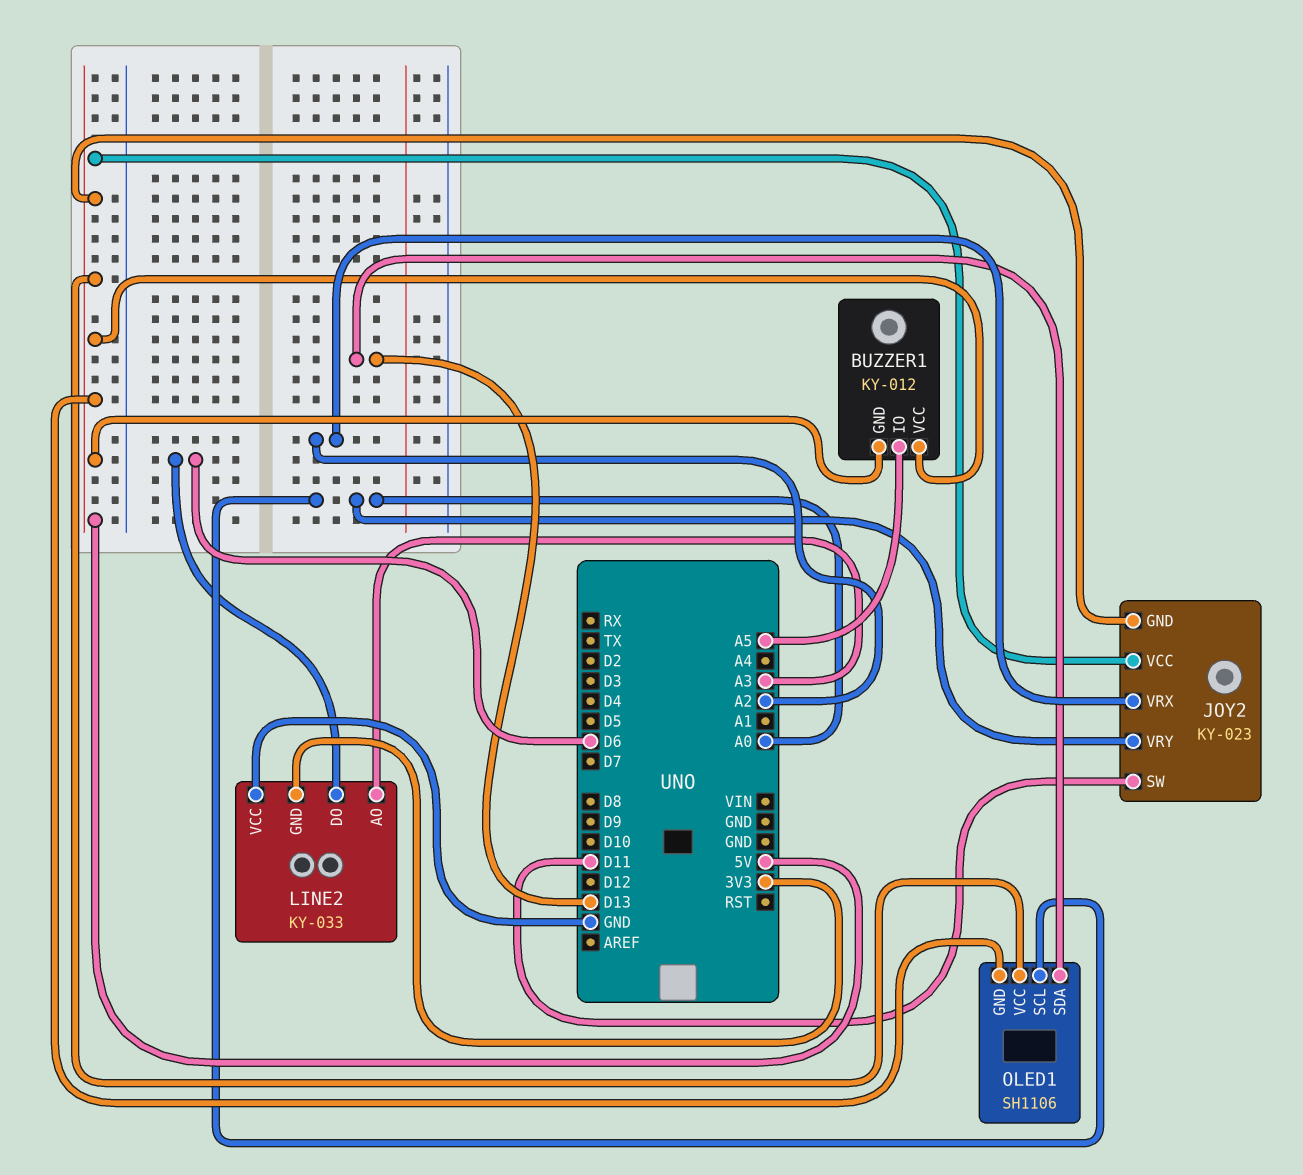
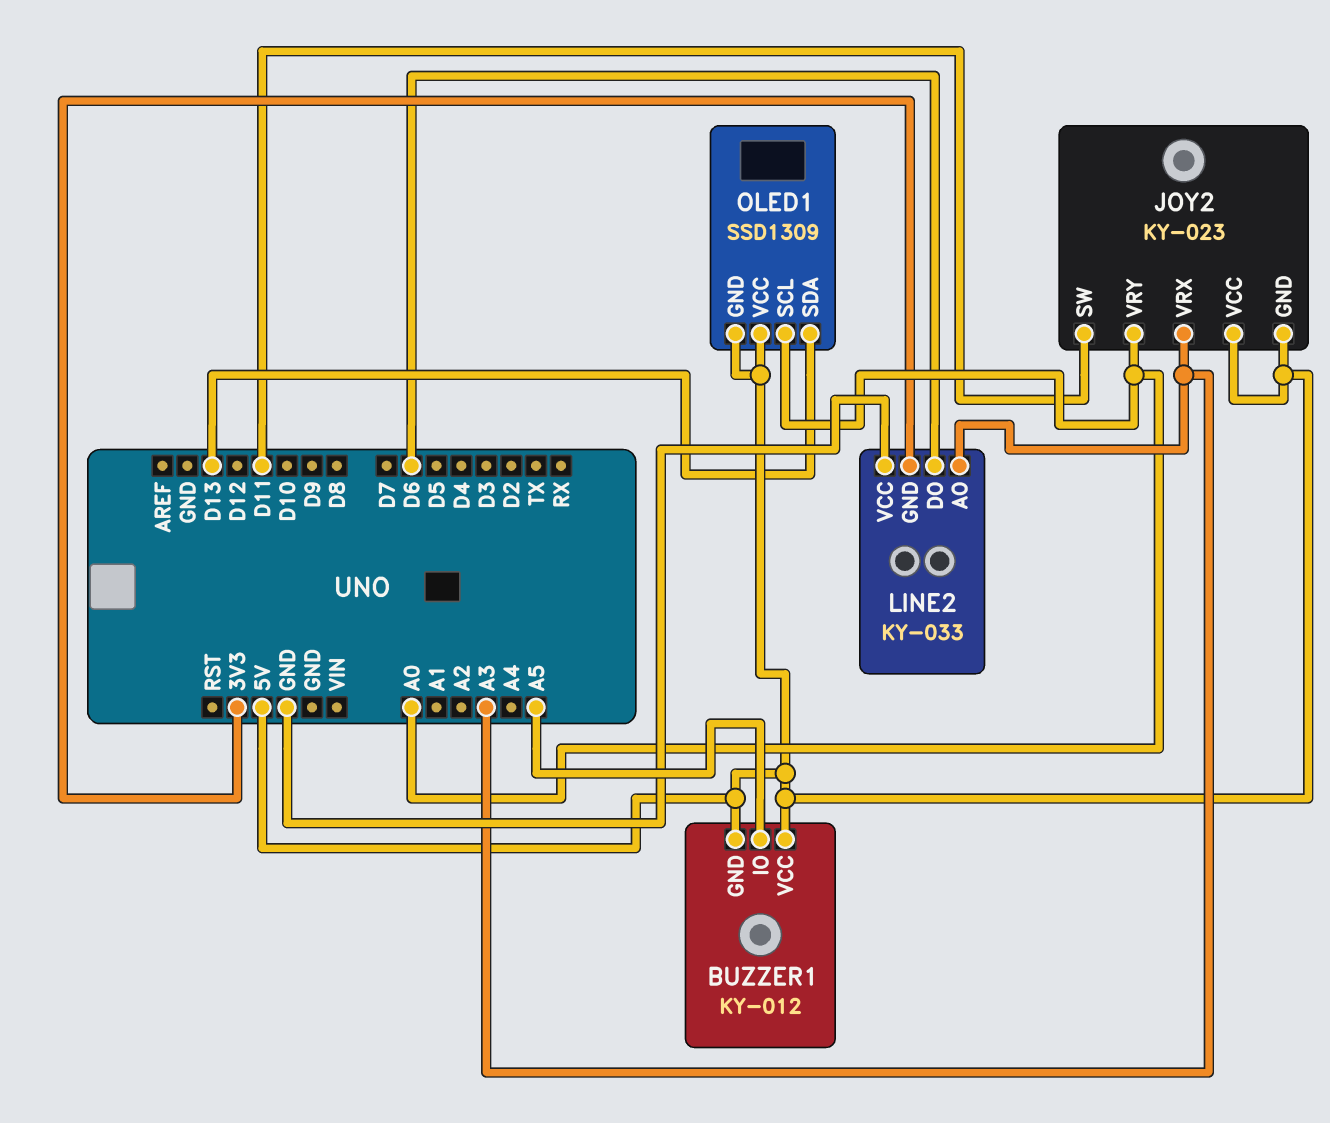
JOY2 pin VRX: A2 -> A3
OLED1: SH1106 -> SSD1309

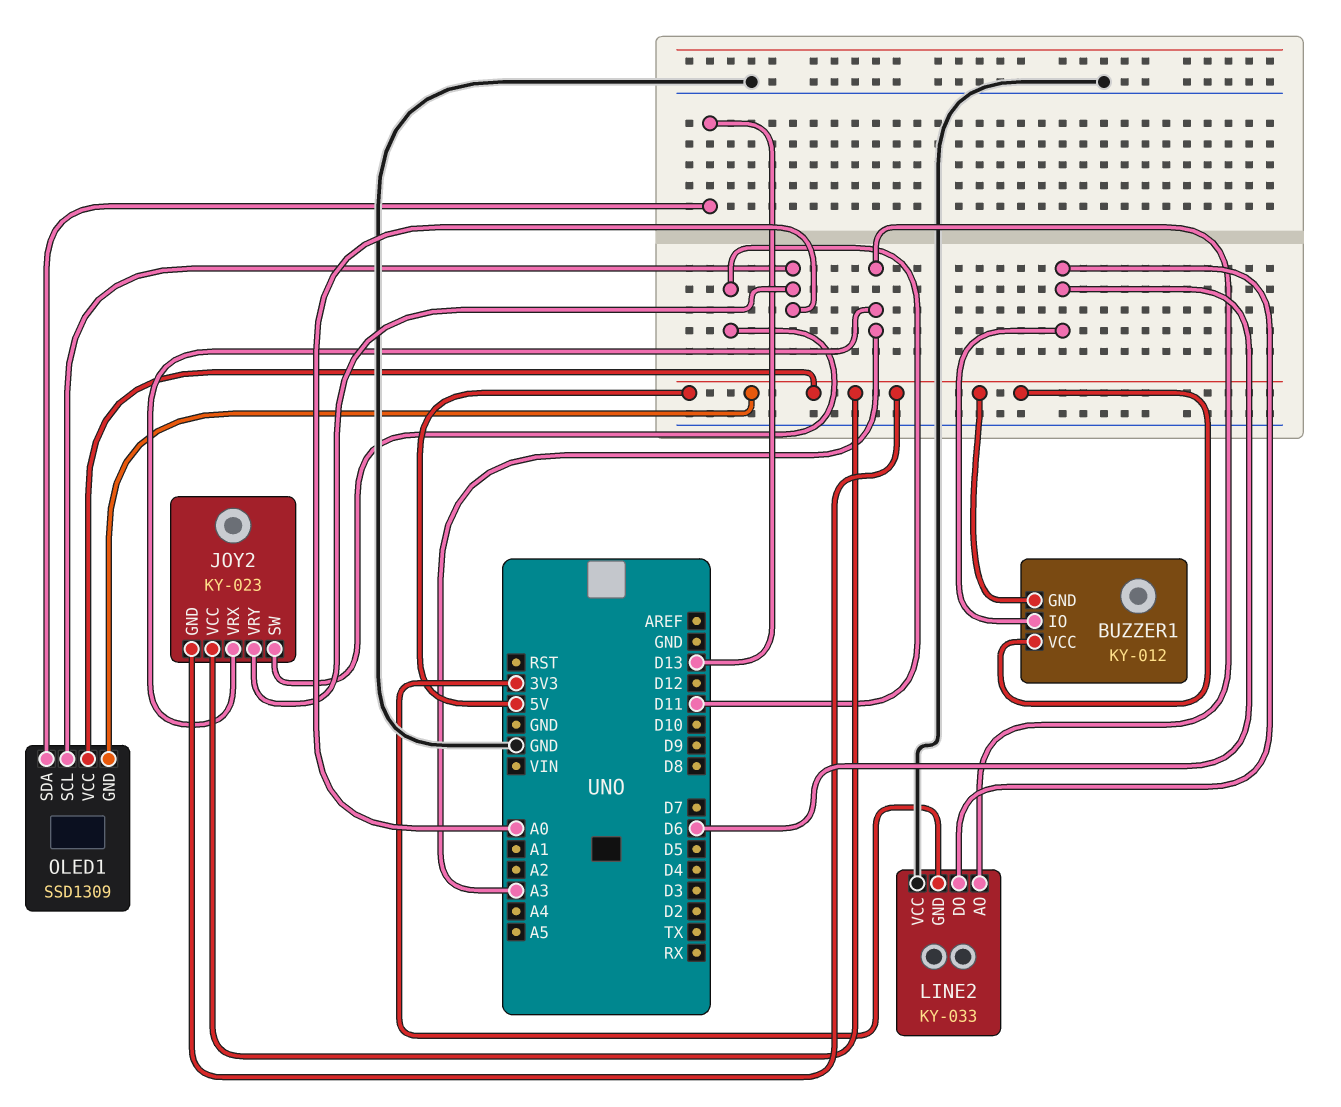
BUZZER1 pin IO: A5 -> D6

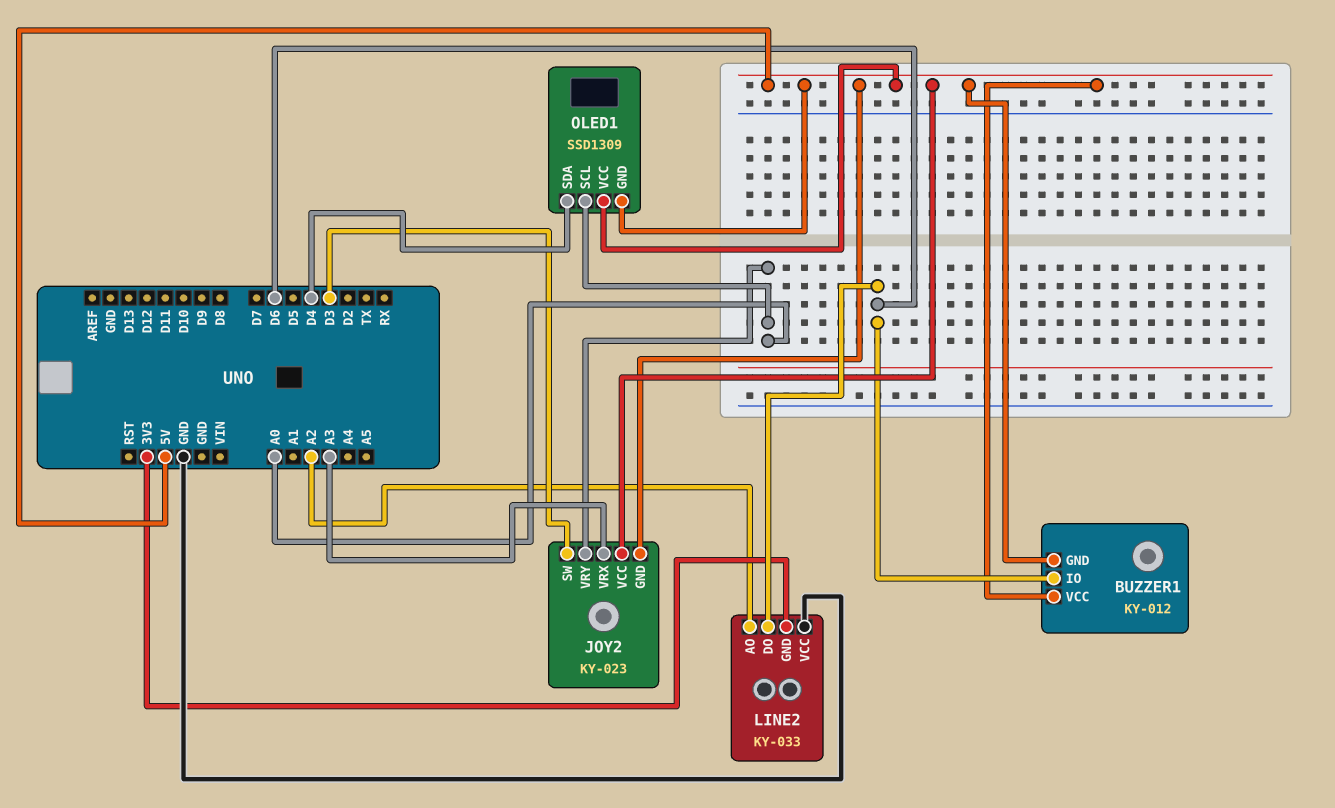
JOY2 pin SW: D11 -> D3
LINE2 pin AO: A3 -> A2
OLED1 pin SDA: D13 -> D4

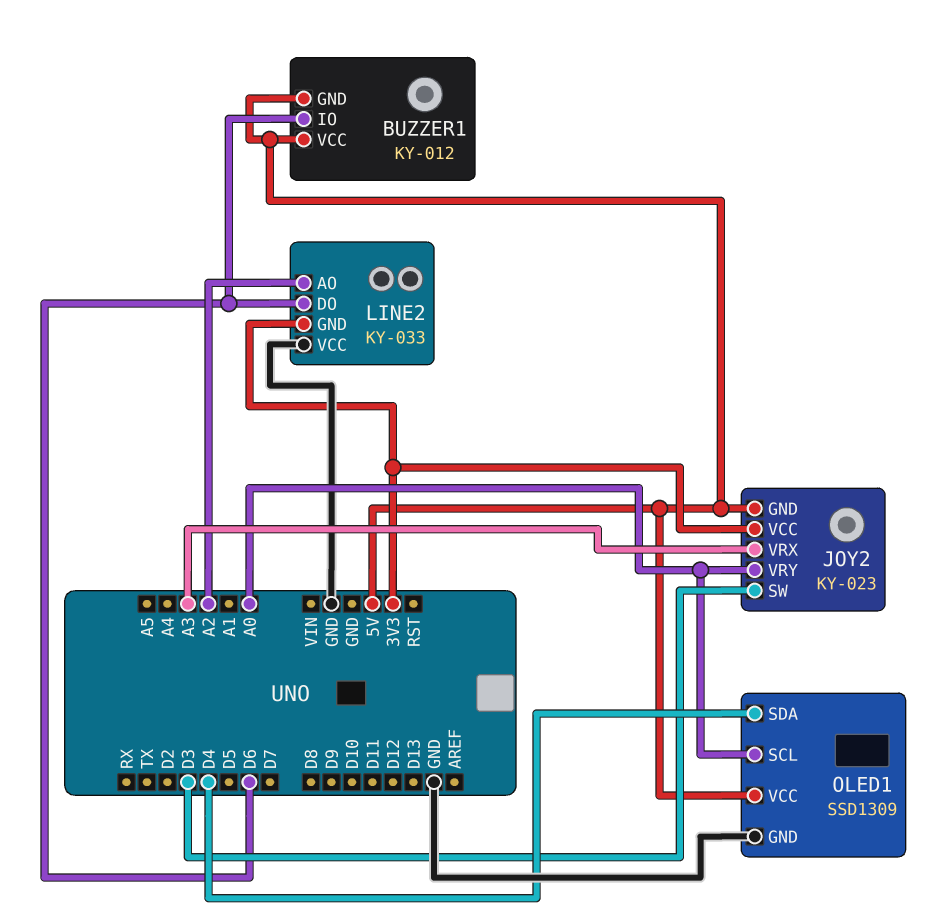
JOY2 pin VCC: 5V -> 3V3
OLED1 pin GND: 5V -> GND

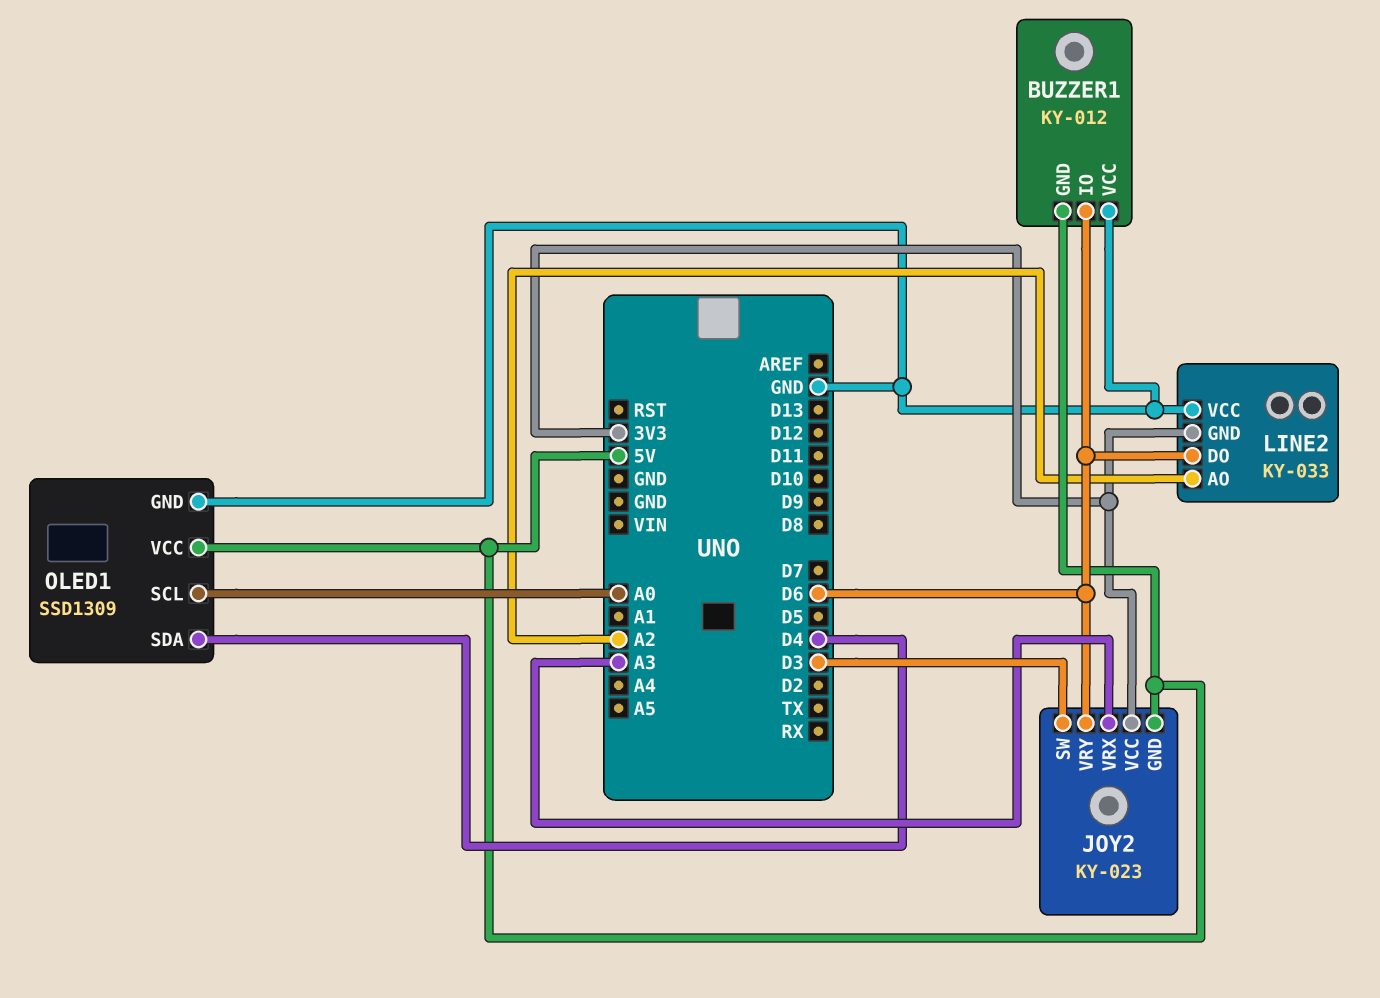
BUZZER1 pin VCC: 5V -> GND
JOY2 pin VRY: A0 -> D6

